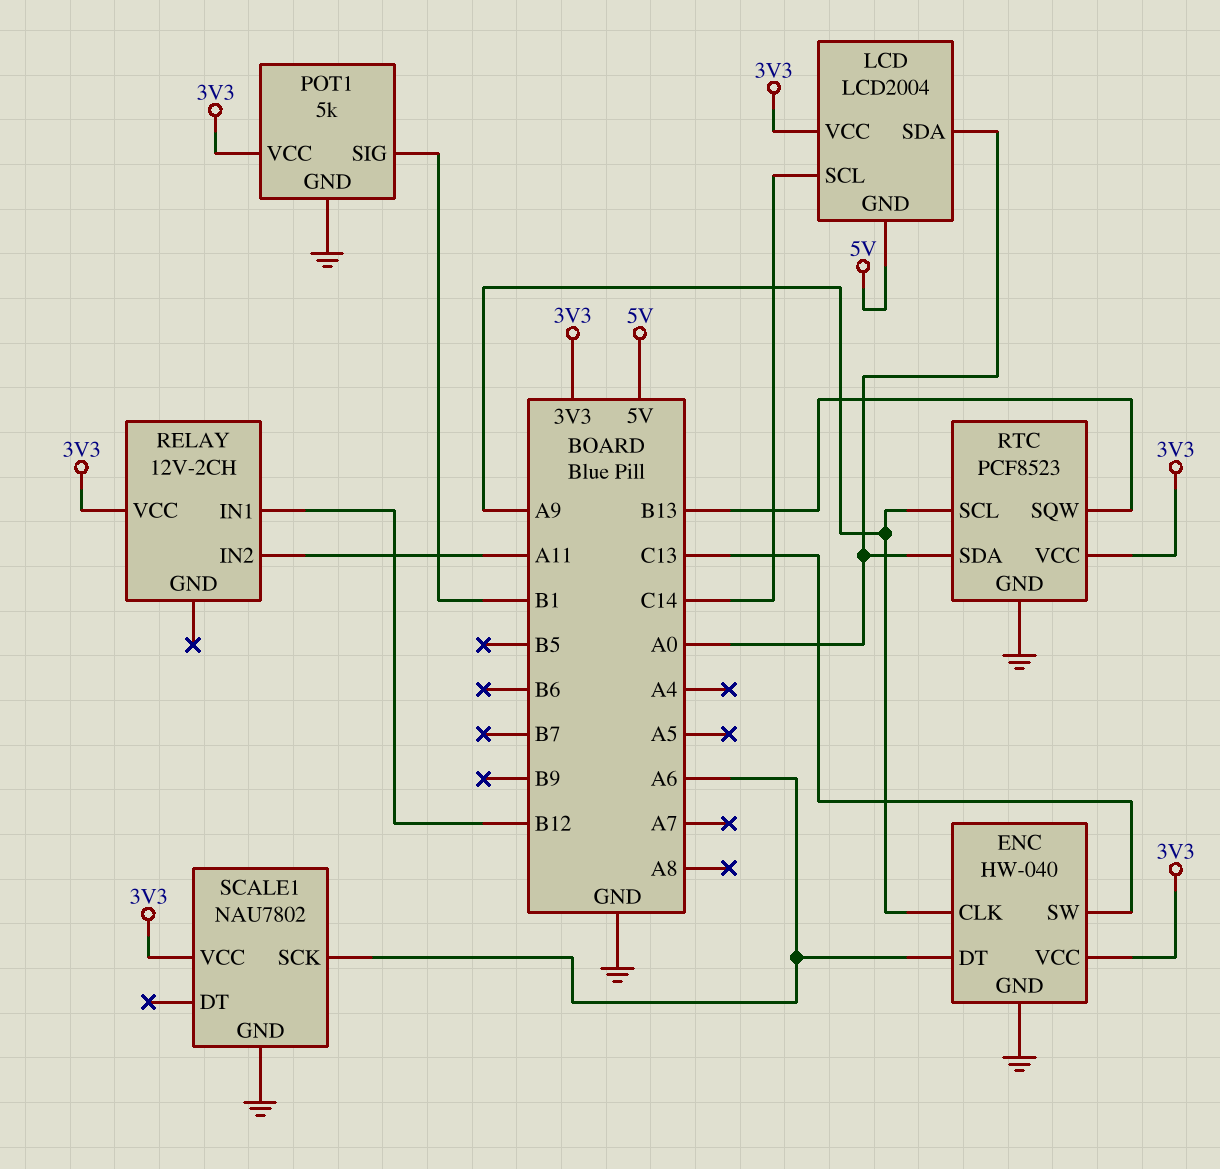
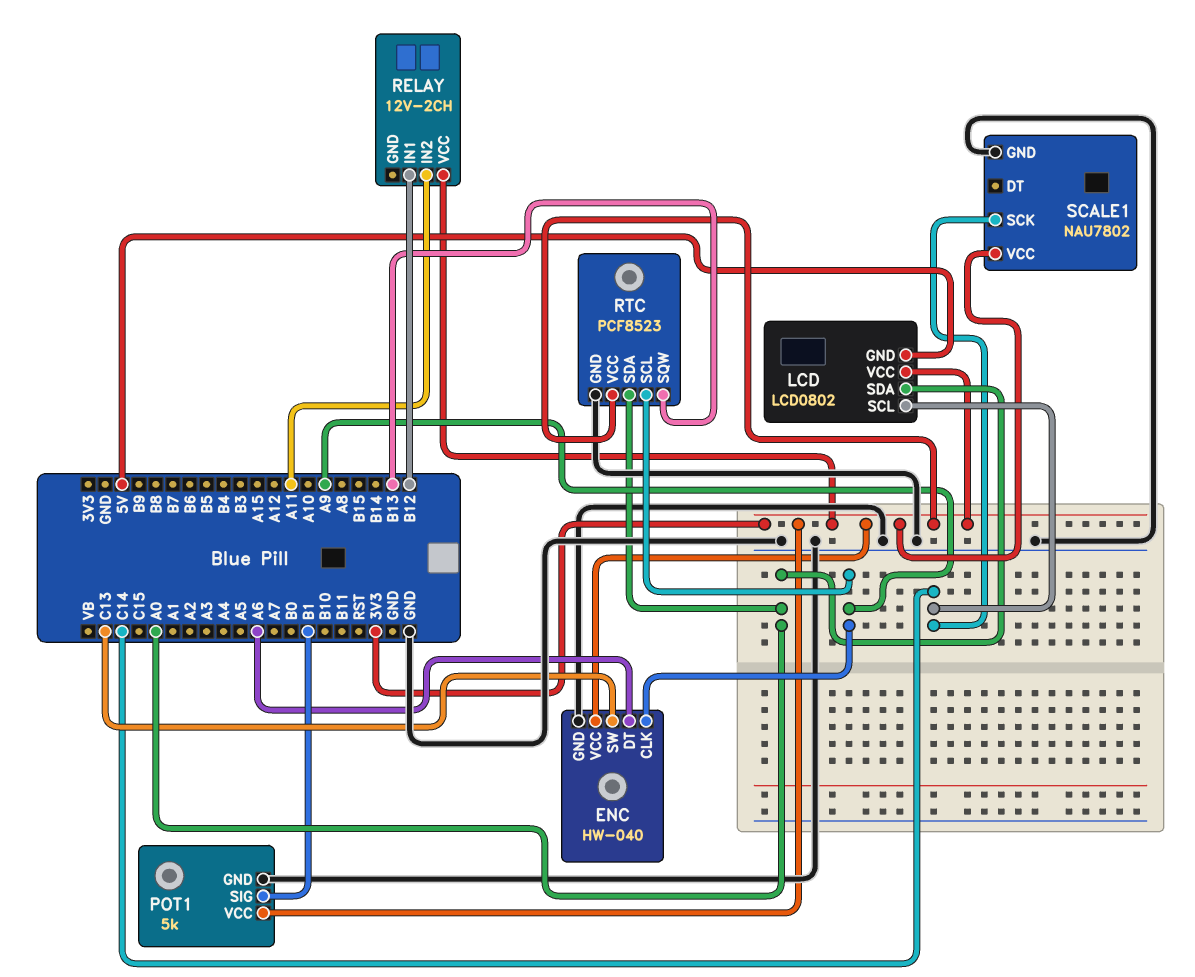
LCD: LCD2004 -> LCD0802
SCALE1 pin SCK: A6 -> C14

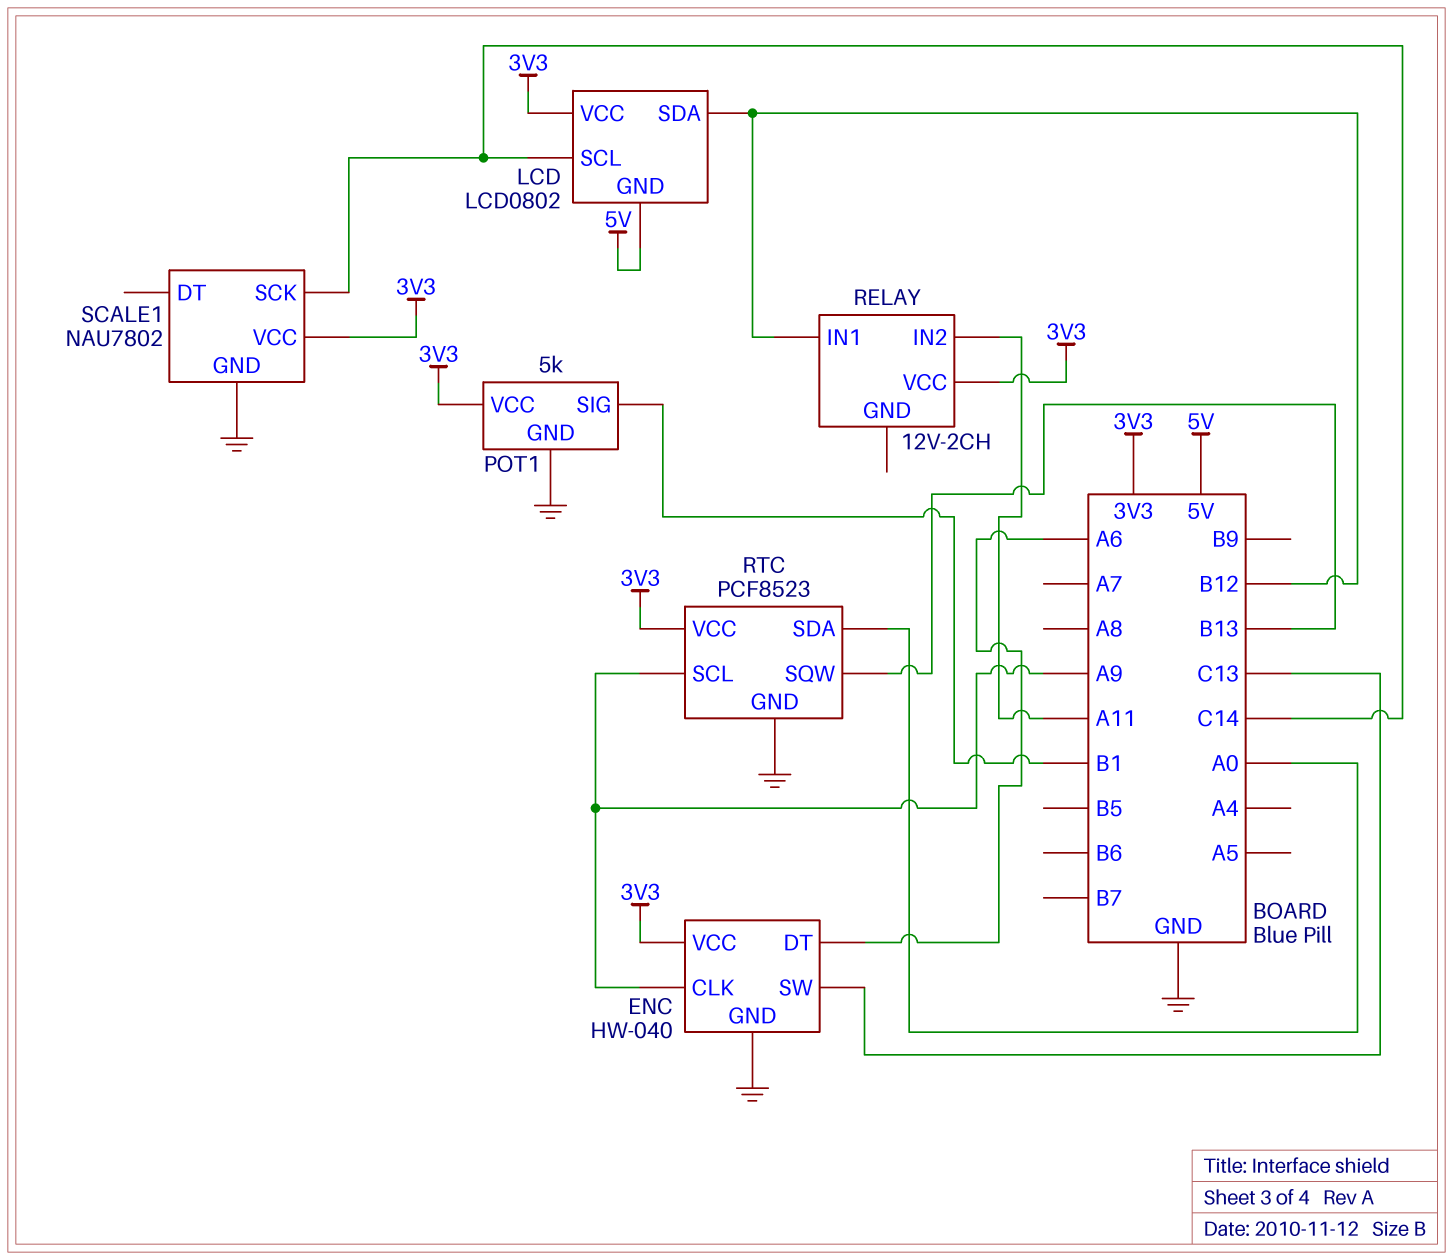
LCD pin SDA: A0 -> B12

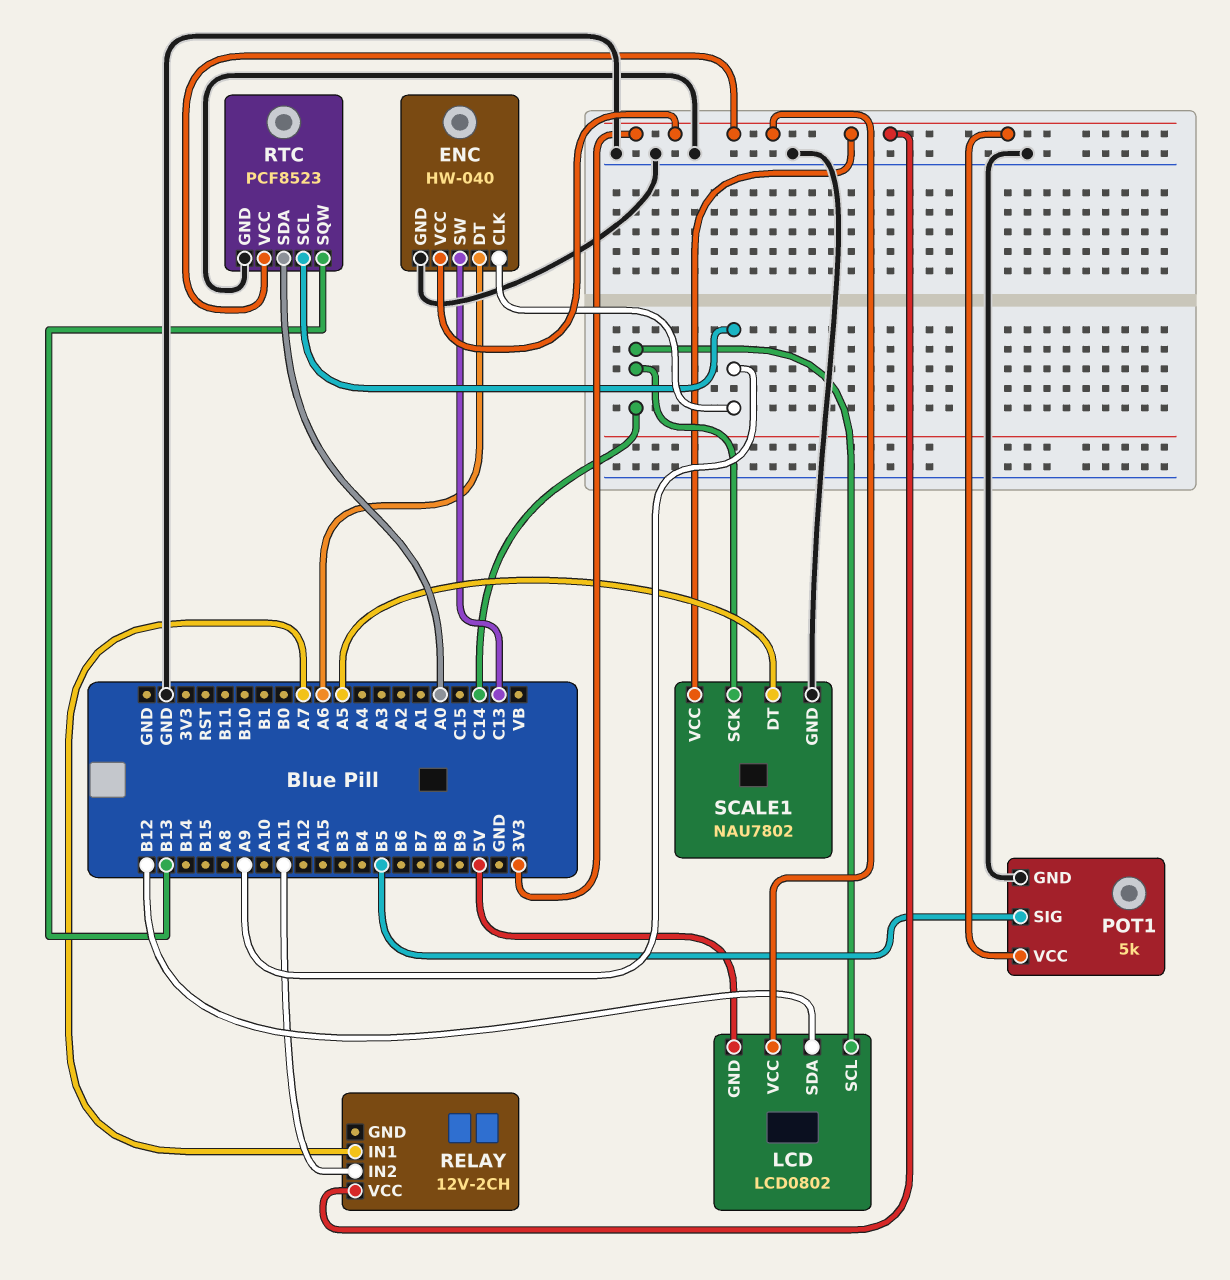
POT1 pin SIG: B1 -> B5
RELAY pin IN1: B12 -> A7
SCALE1 pin DT: none -> A5

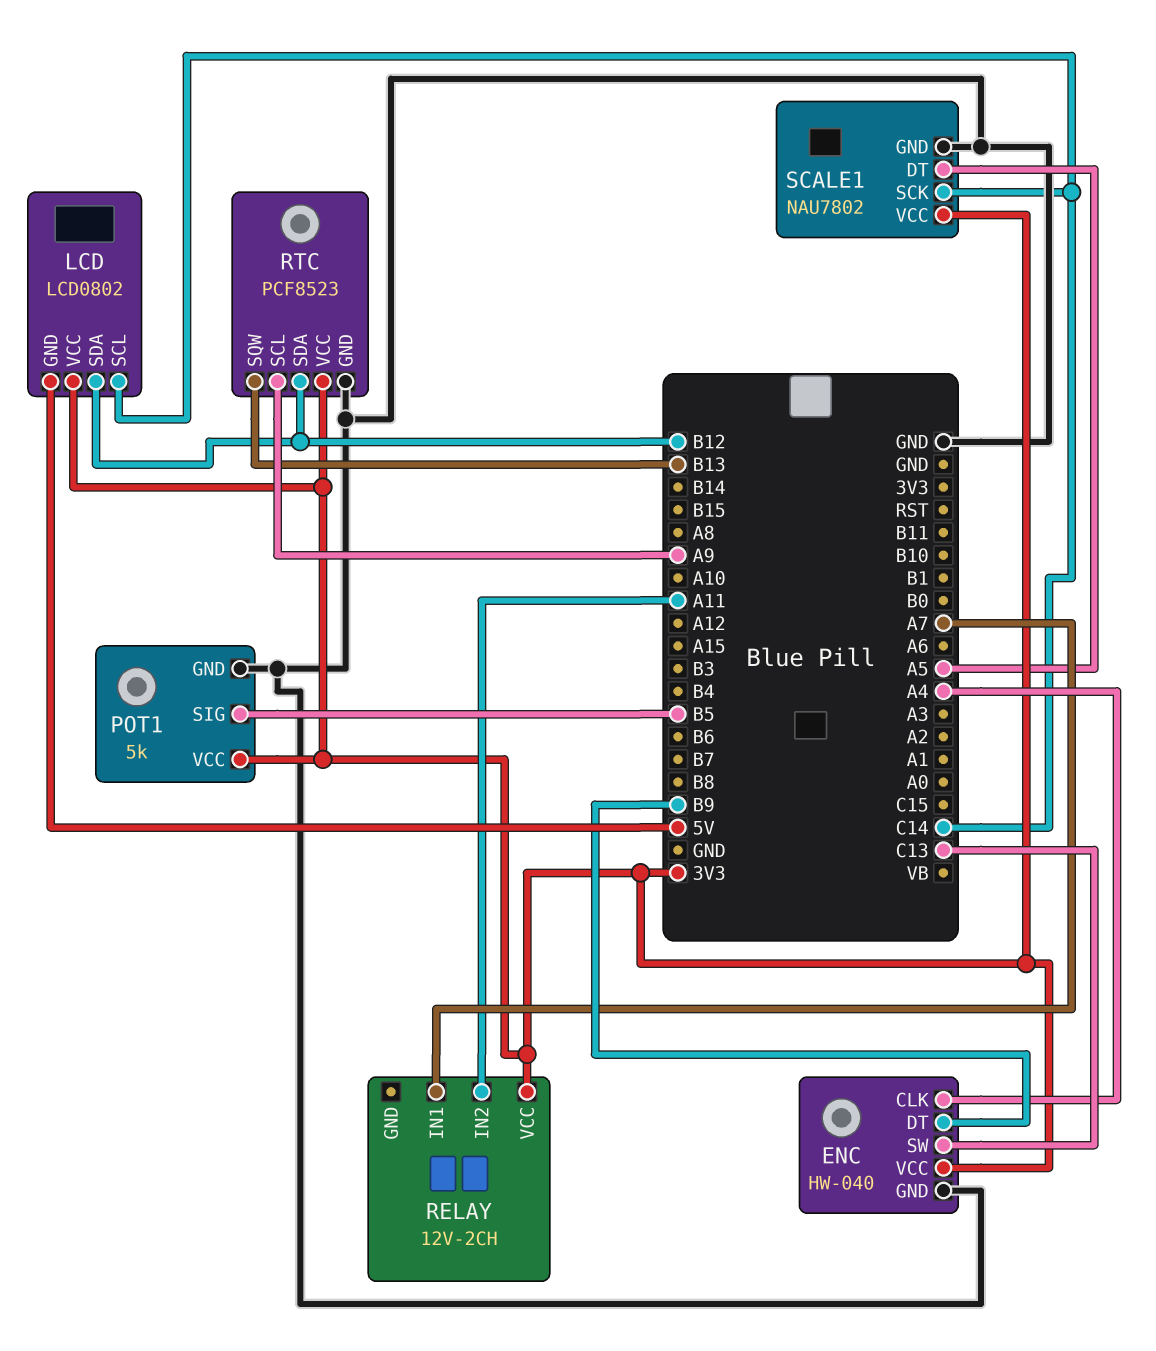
ENC pin CLK: A9 -> A4
ENC pin DT: A6 -> B9
RTC pin SDA: A0 -> B12

